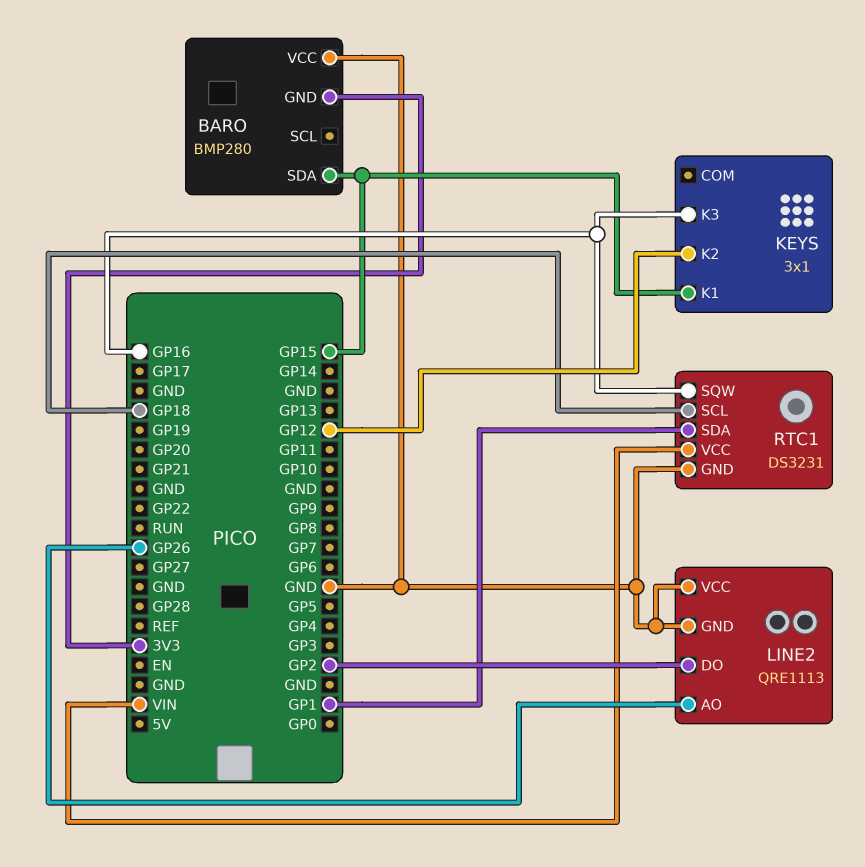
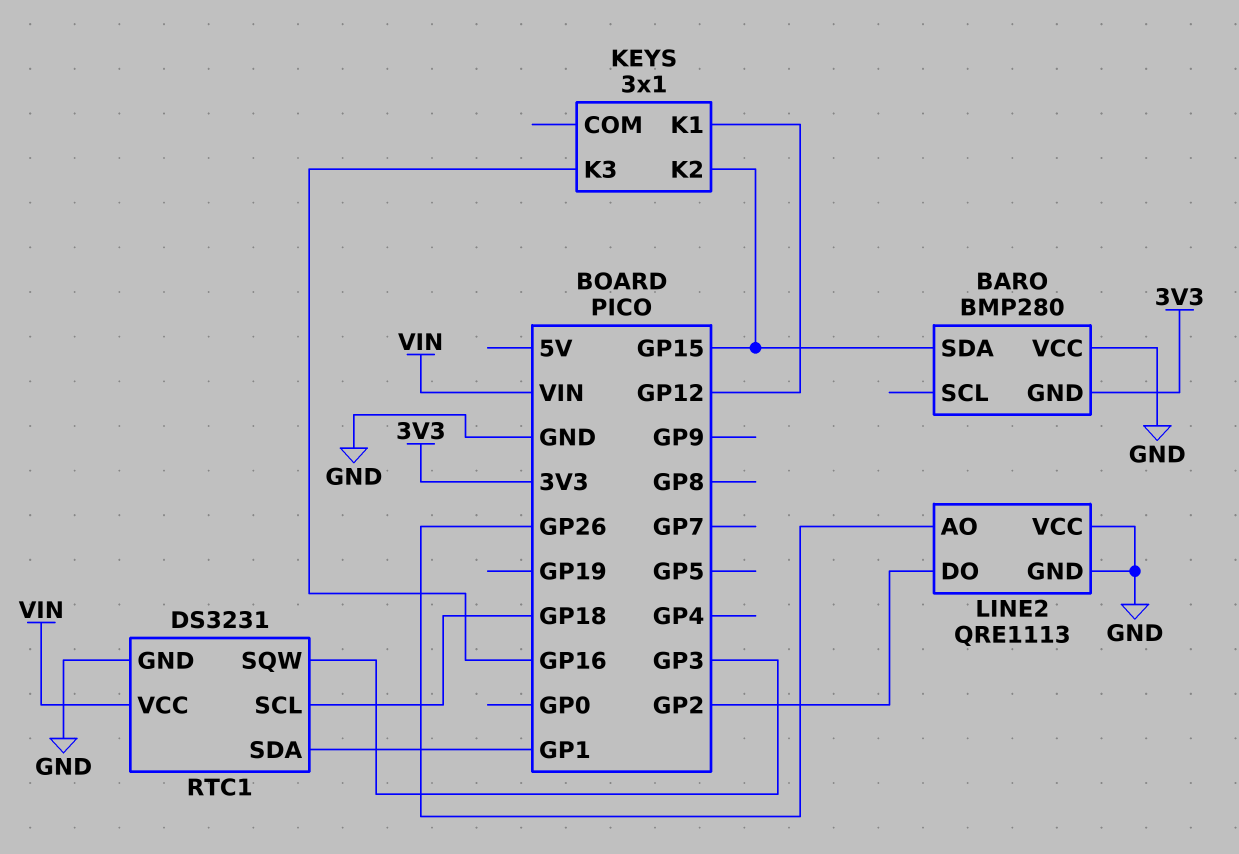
KEYS pin K1: GP15 -> GP12
KEYS pin K2: GP12 -> GP15
RTC1 pin SQW: GP16 -> GP3

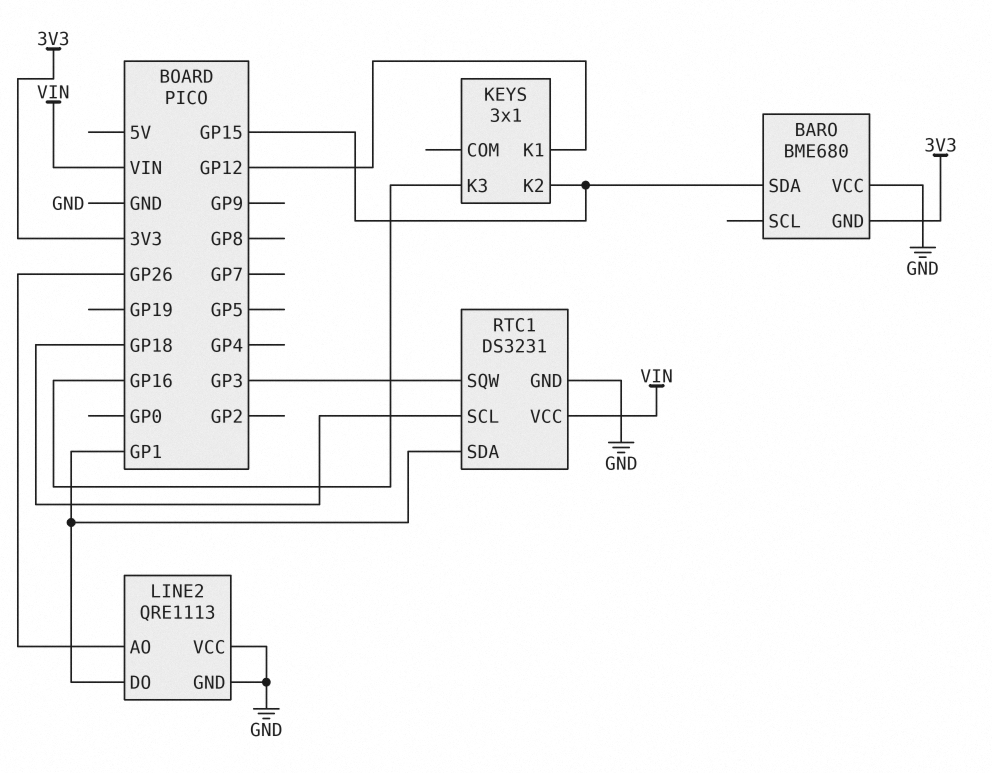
BARO: BMP280 -> BME680
LINE2 pin DO: GP2 -> GP1

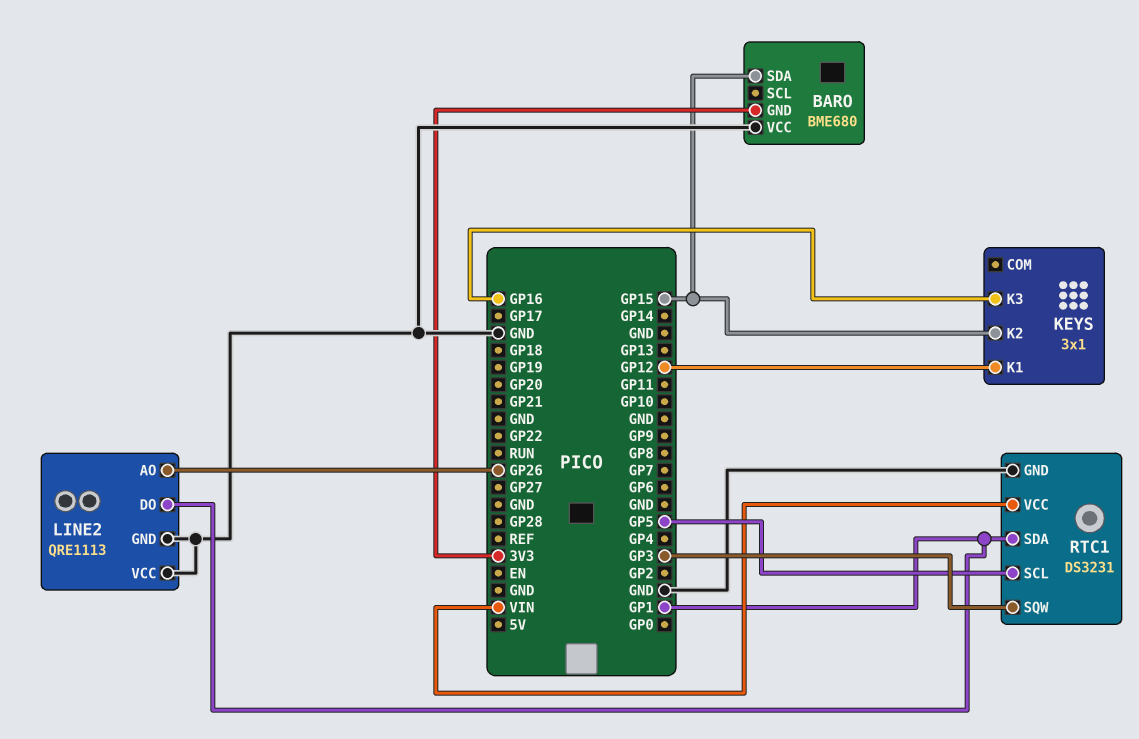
RTC1 pin SCL: GP18 -> GP5

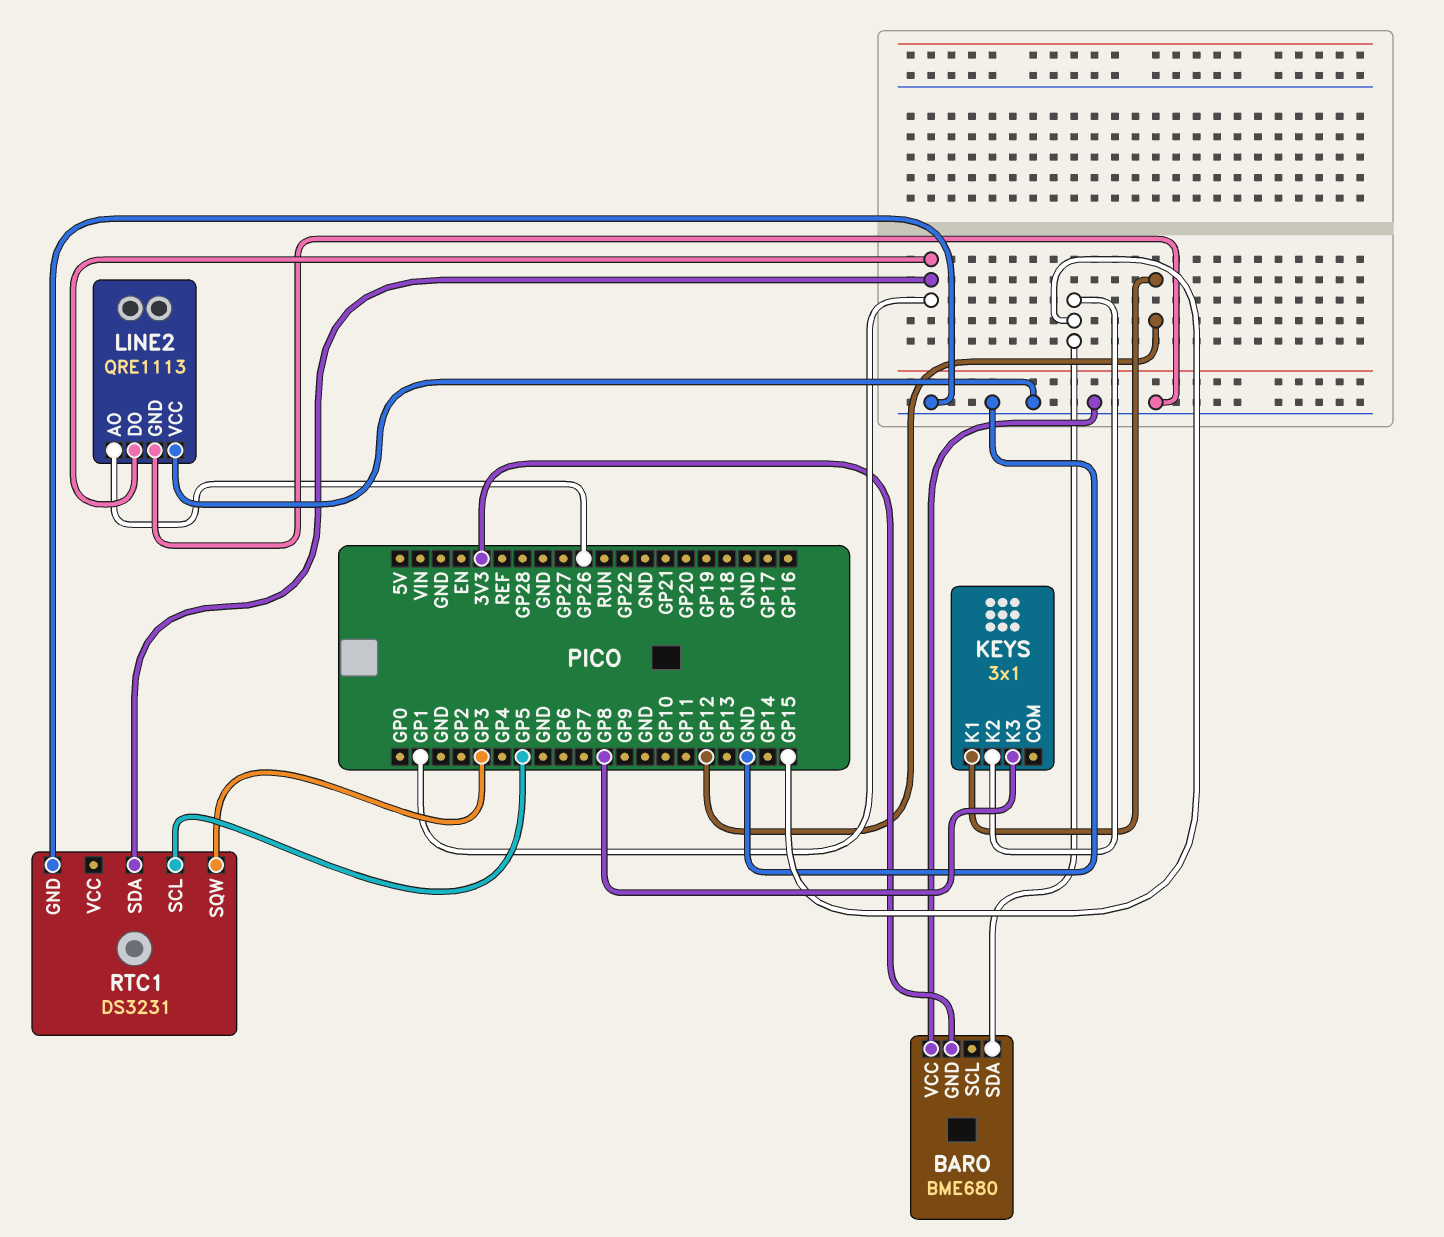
KEYS pin K3: GP16 -> GP8
RTC1 pin VCC: VIN -> none

